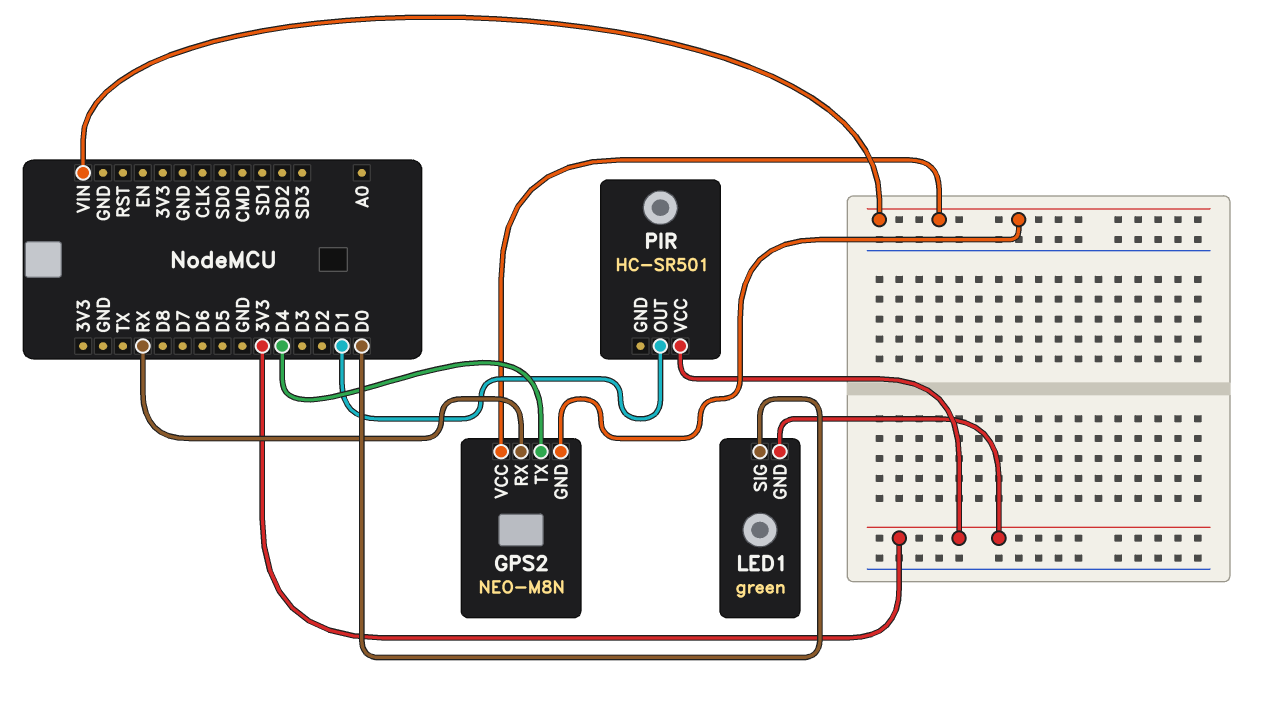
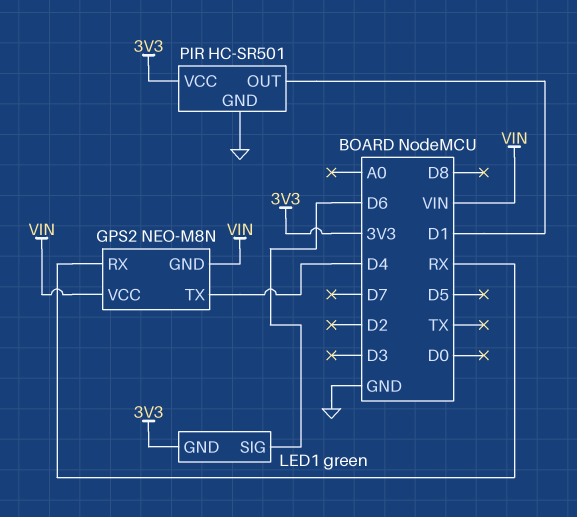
LED1 pin SIG: D0 -> D6
PIR pin GND: none -> GND

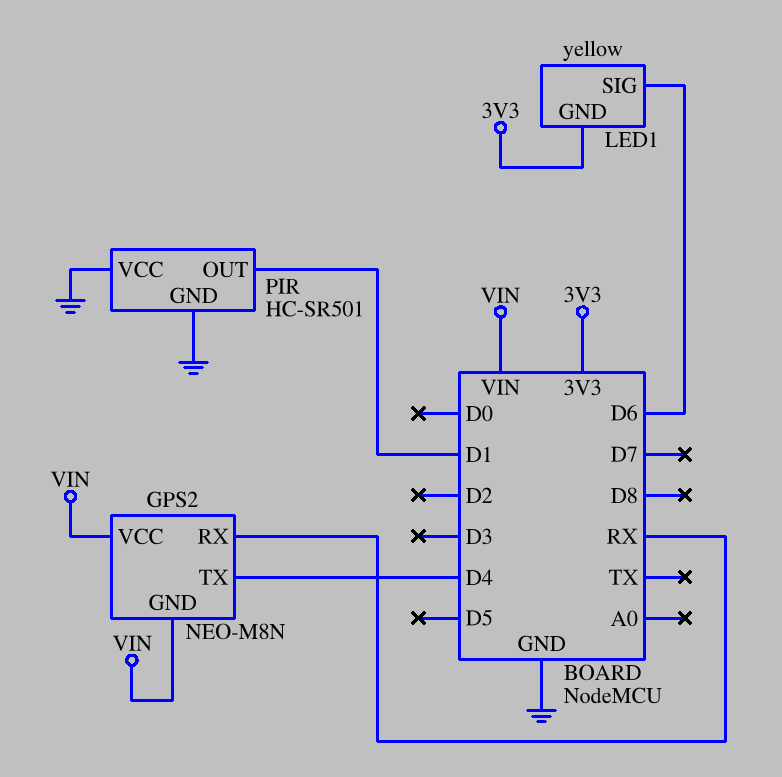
LED1: green -> yellow
PIR pin VCC: 3V3 -> GND

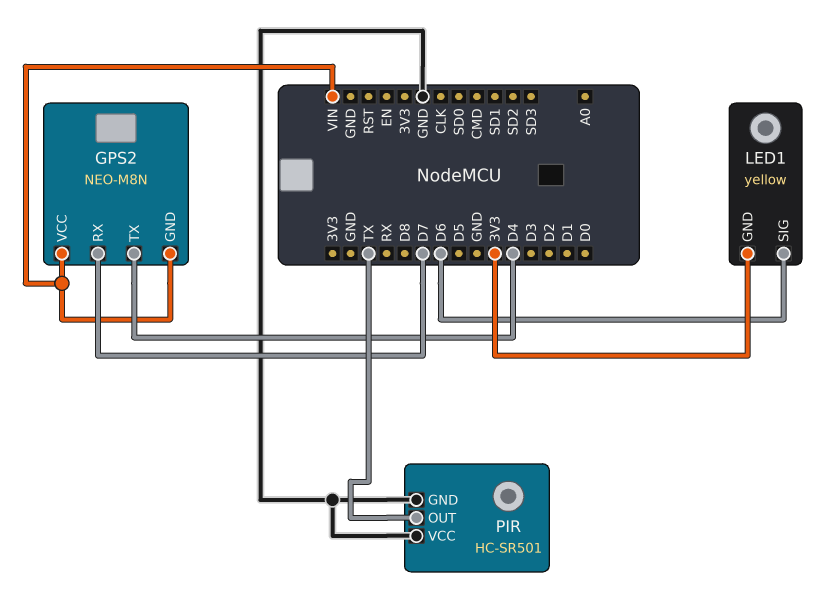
GPS2 pin RX: RX -> D7
PIR pin OUT: D1 -> TX

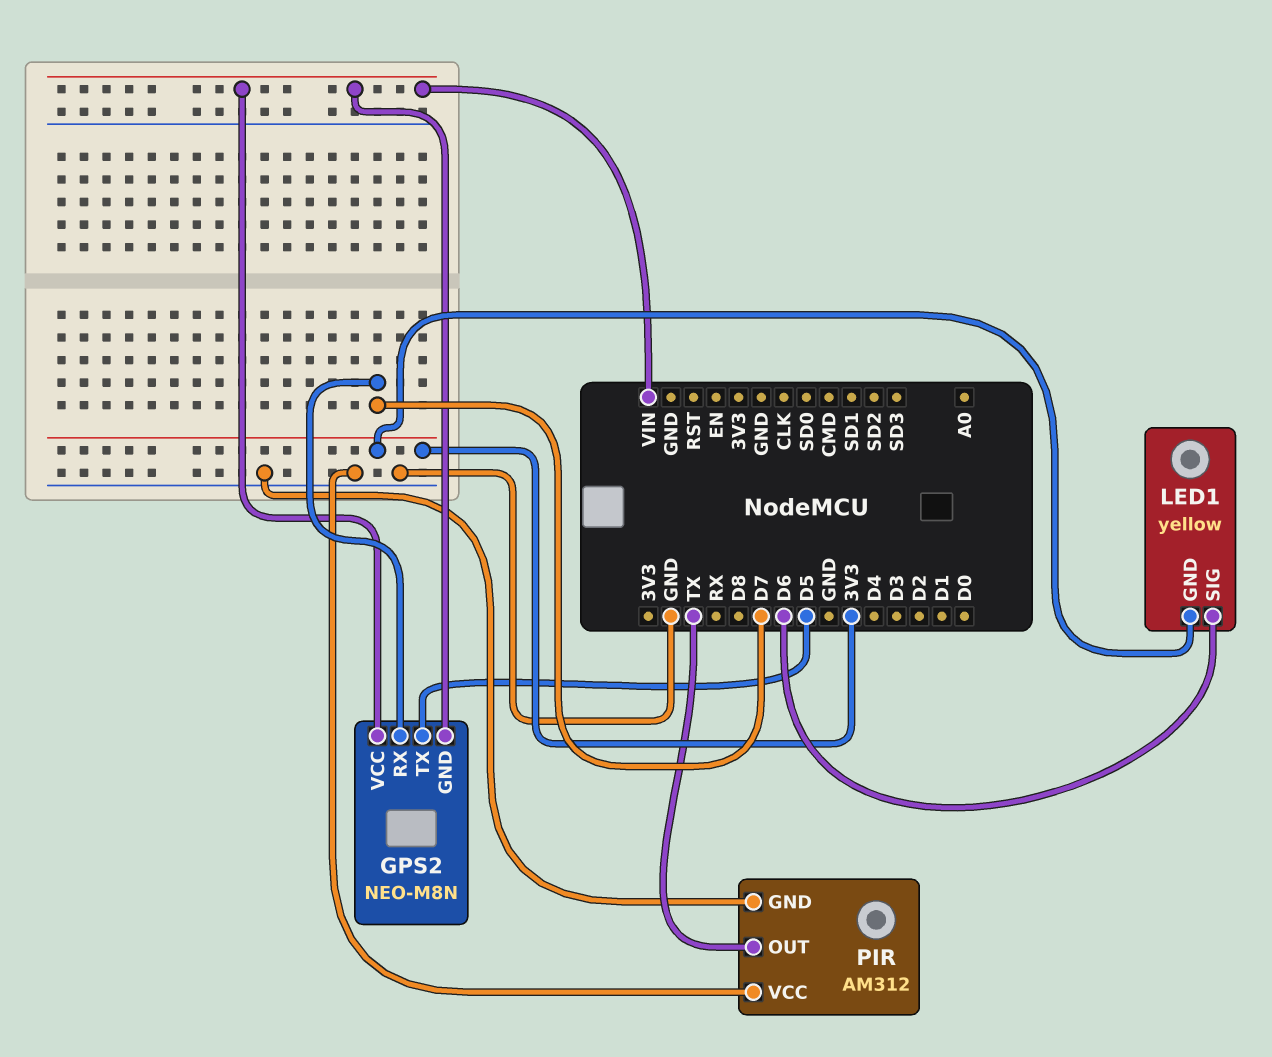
GPS2 pin TX: D4 -> D5
PIR: HC-SR501 -> AM312

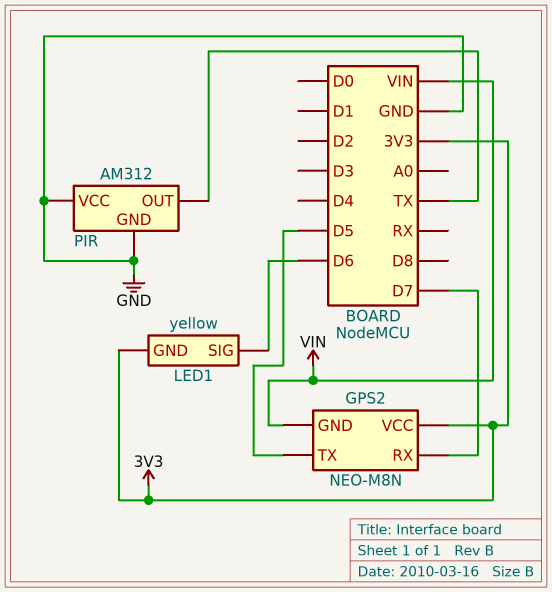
GPS2 pin VCC: VIN -> 3V3

